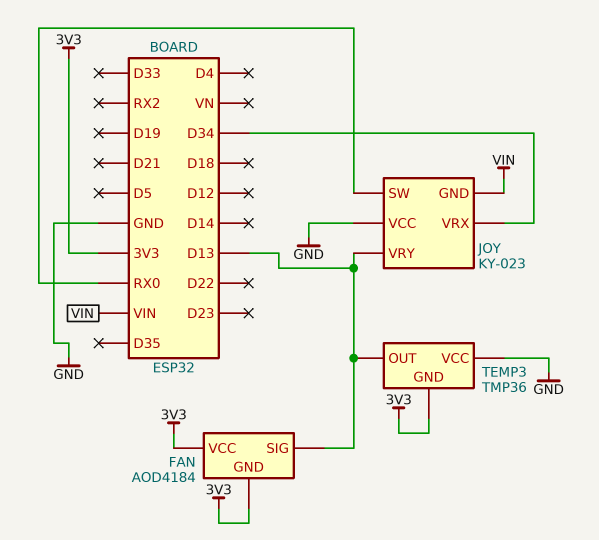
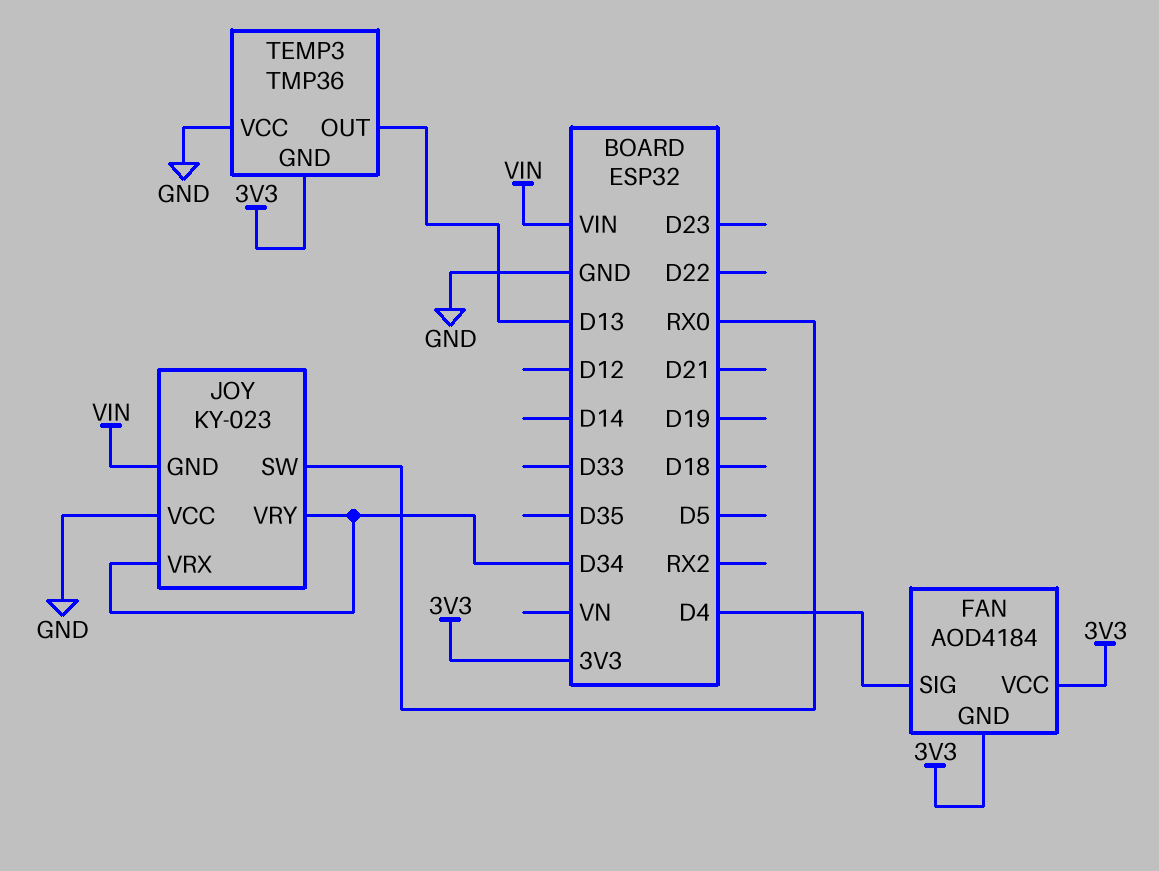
FAN pin SIG: D13 -> D4
JOY pin VRY: D13 -> D34

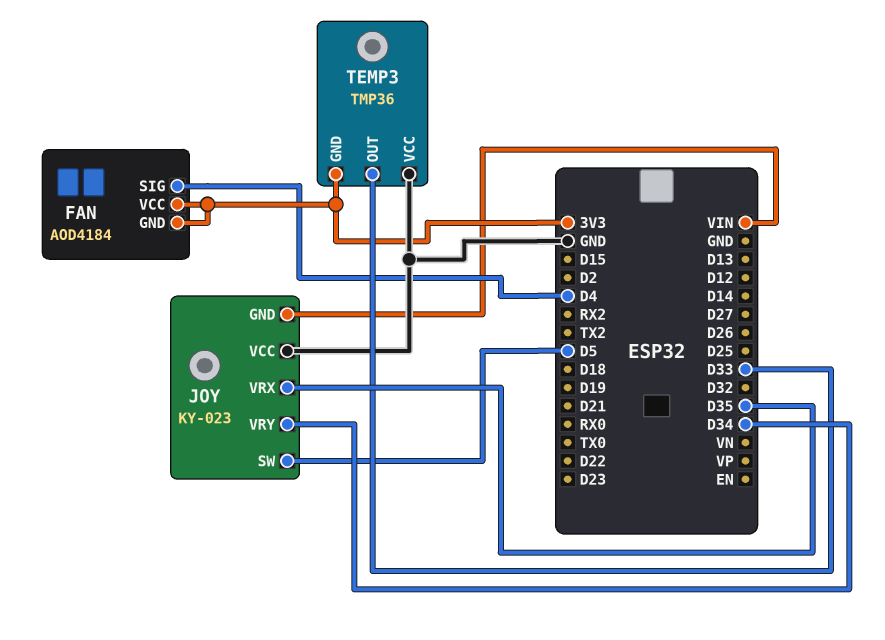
JOY pin SW: RX0 -> D5
JOY pin VRX: D34 -> D35
TEMP3 pin OUT: D13 -> D33

